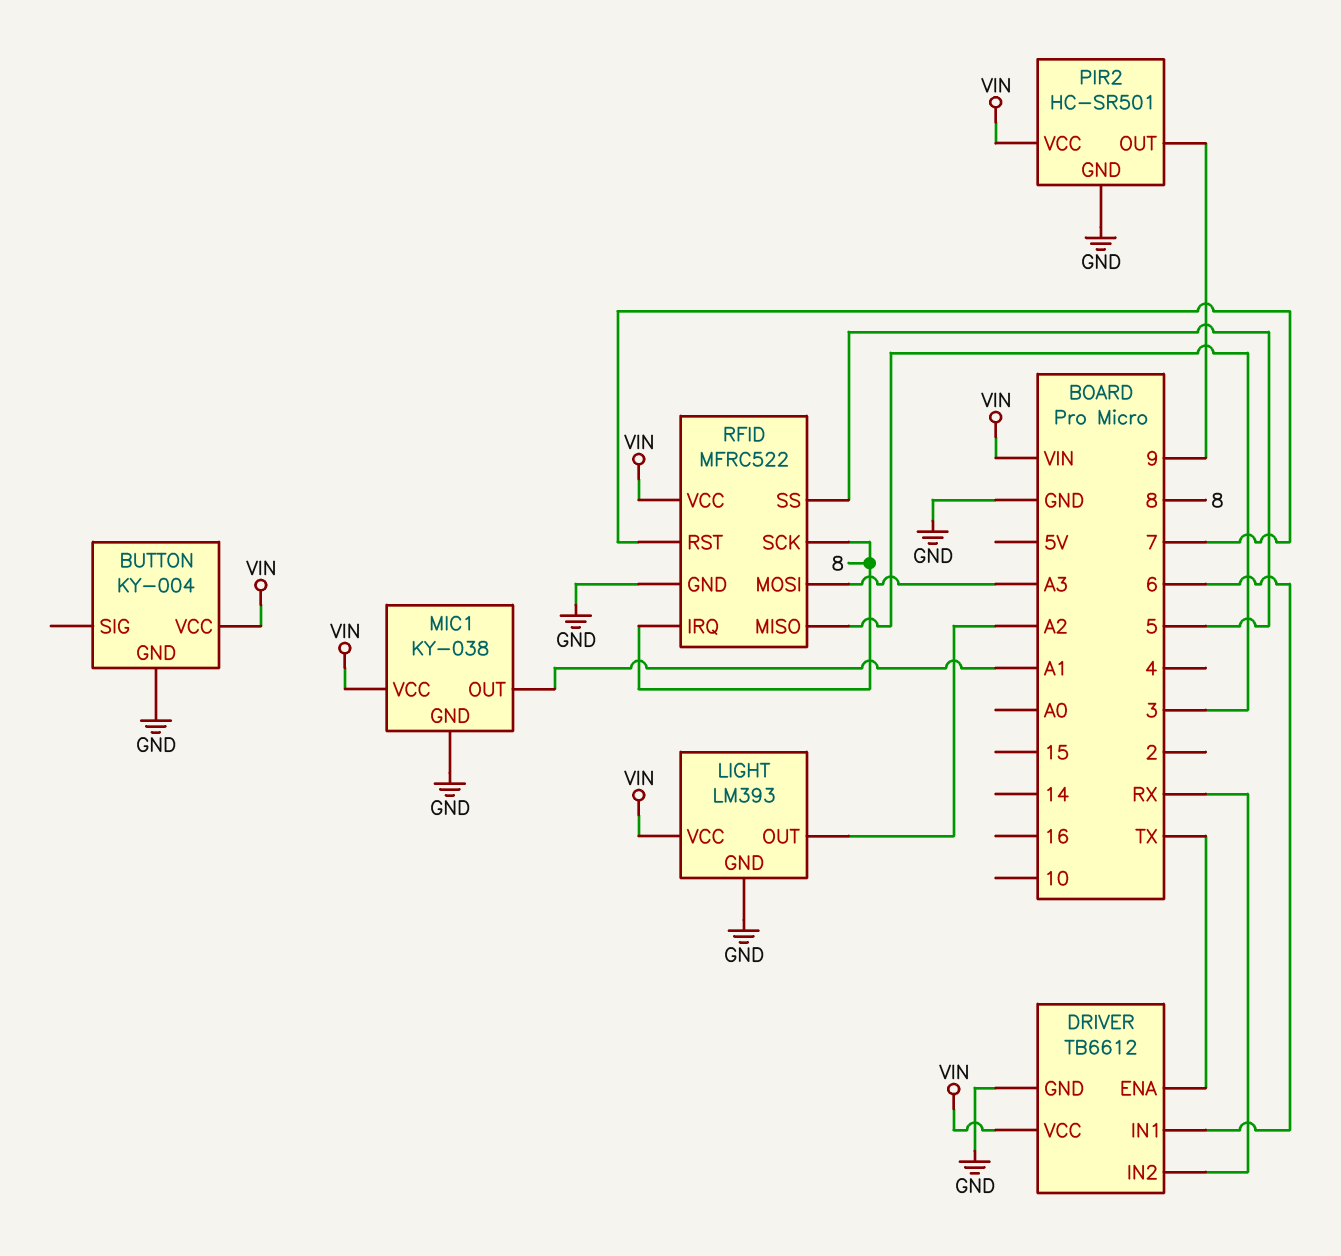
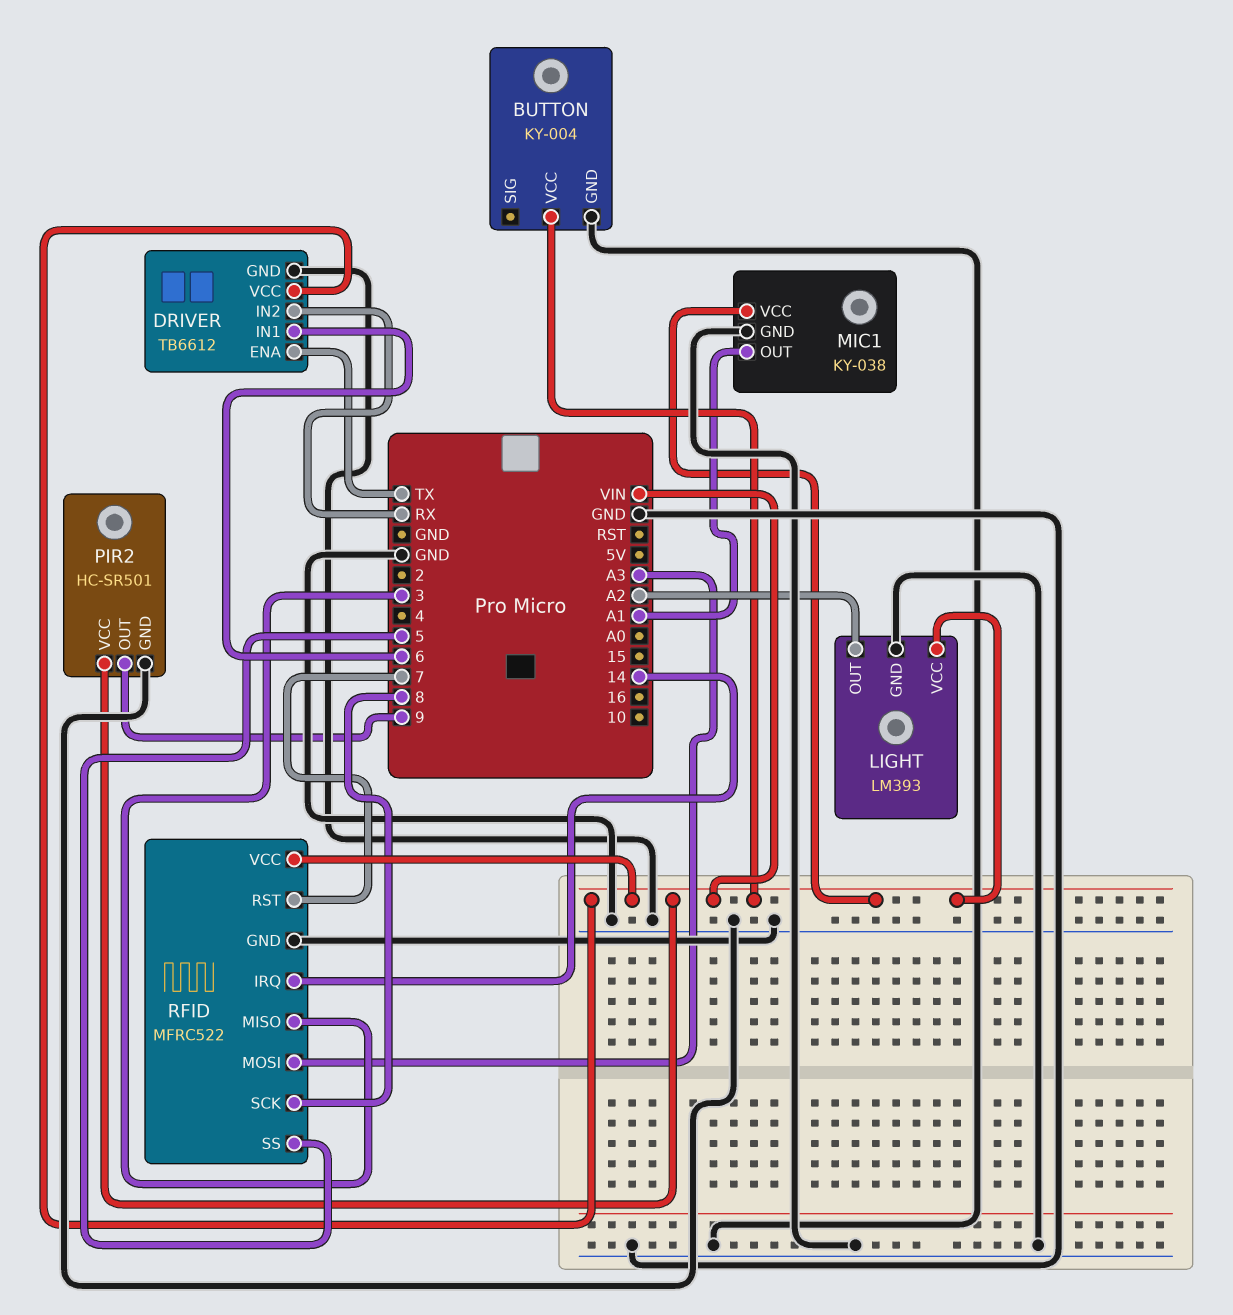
RFID pin IRQ: 8 -> 14

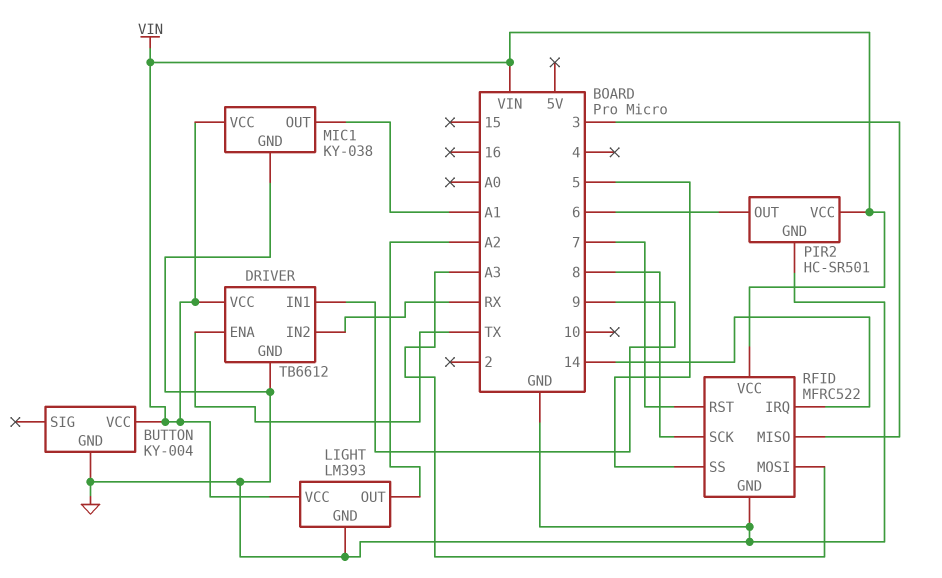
DRIVER pin IN1: 6 -> 9
PIR2 pin OUT: 9 -> 6

